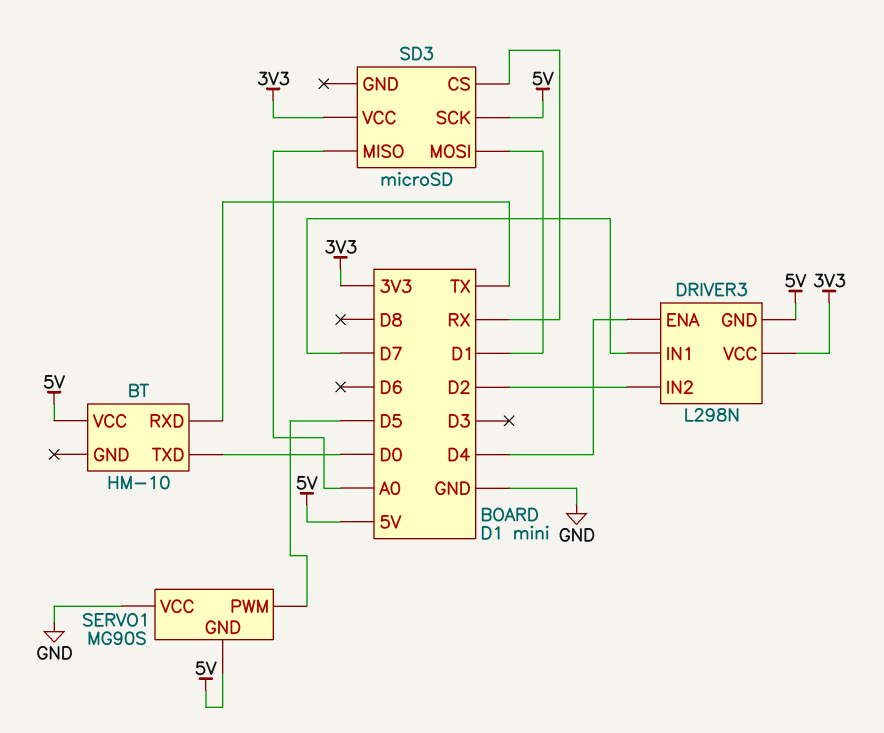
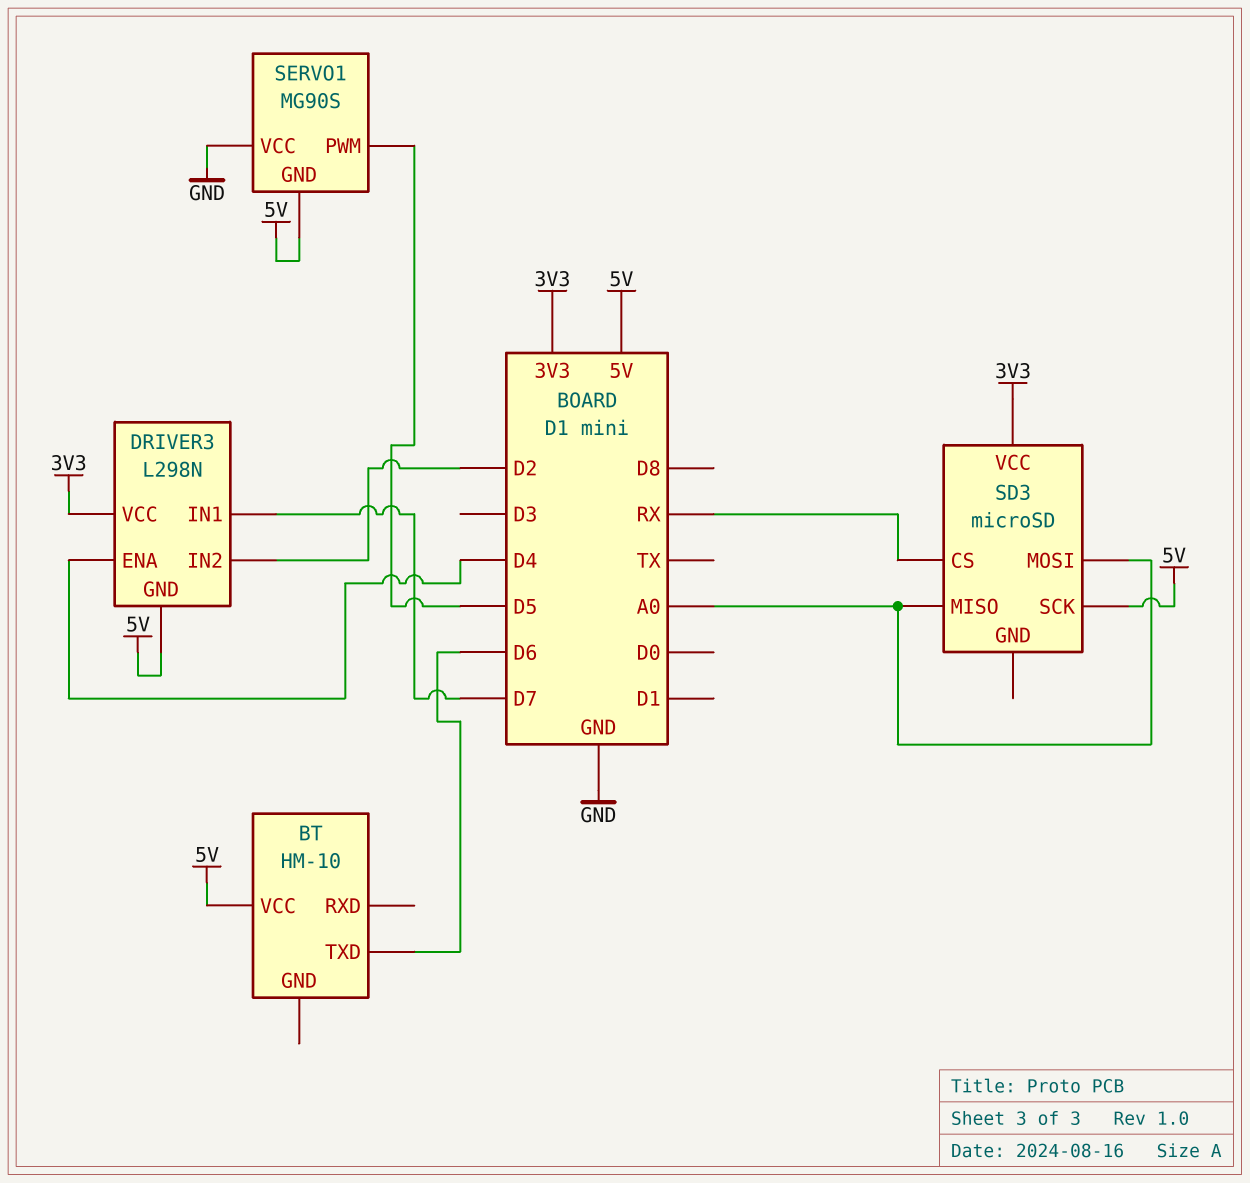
BT pin RXD: TX -> none
BT pin TXD: D0 -> D6
SD3 pin MOSI: D1 -> A0

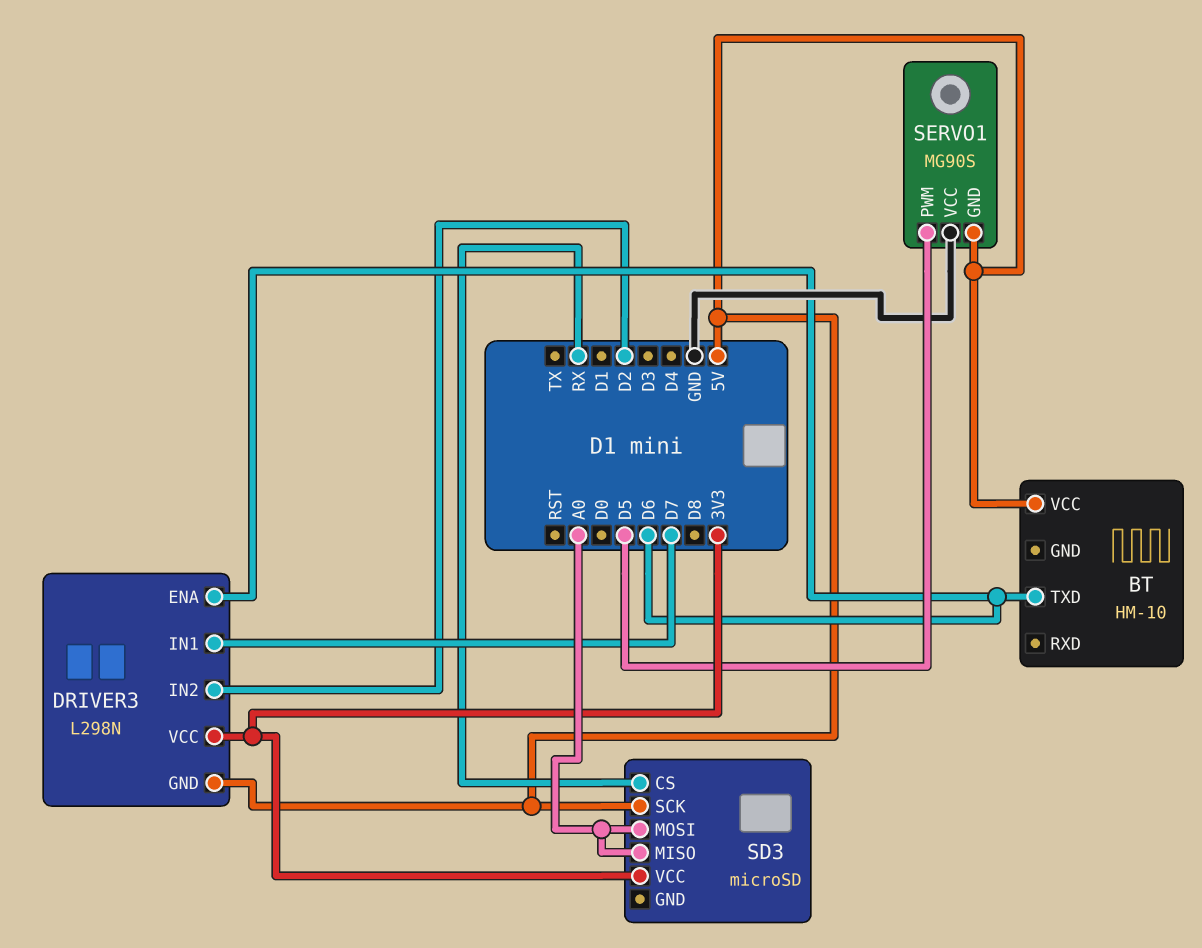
DRIVER3 pin ENA: D4 -> D6

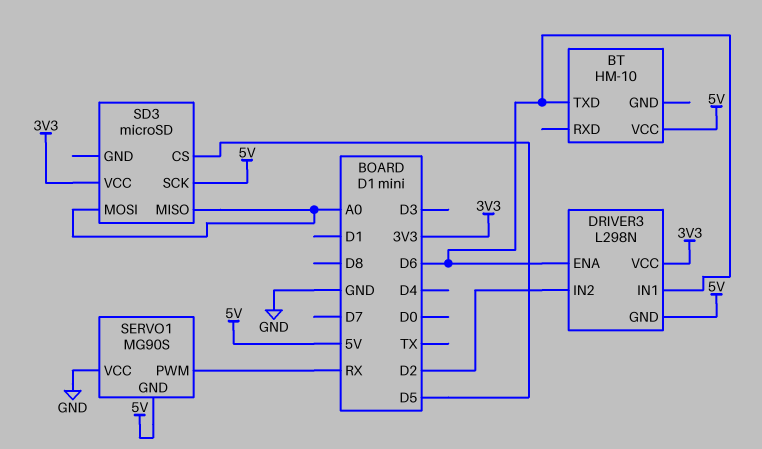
DRIVER3 pin IN1: D7 -> D6
SD3 pin CS: RX -> D5
SERVO1 pin PWM: D5 -> RX

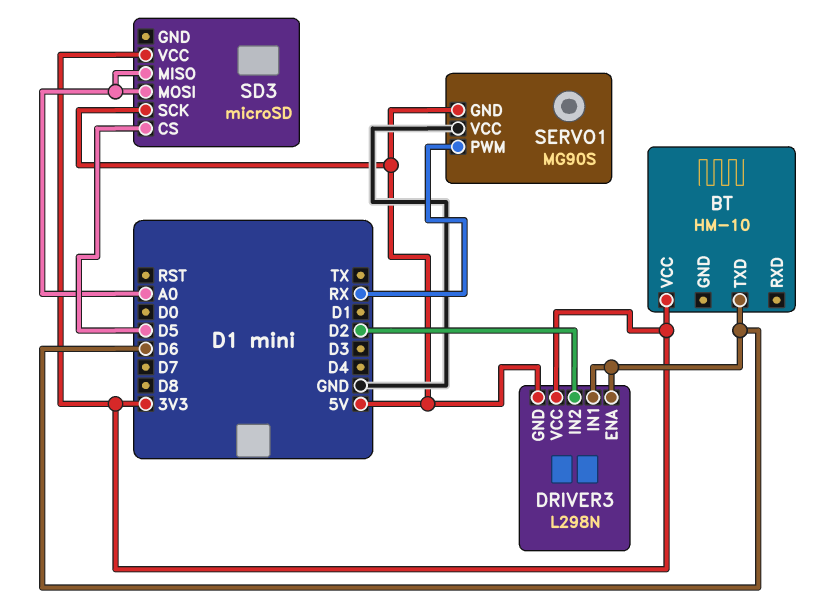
BT pin VCC: 5V -> 3V3

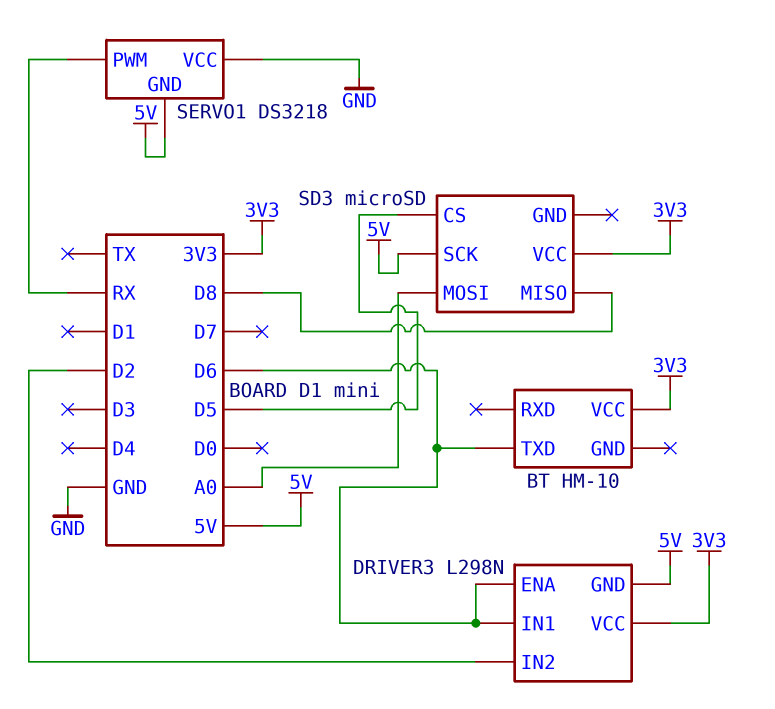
SD3 pin MISO: A0 -> D8
SERVO1: MG90S -> DS3218

